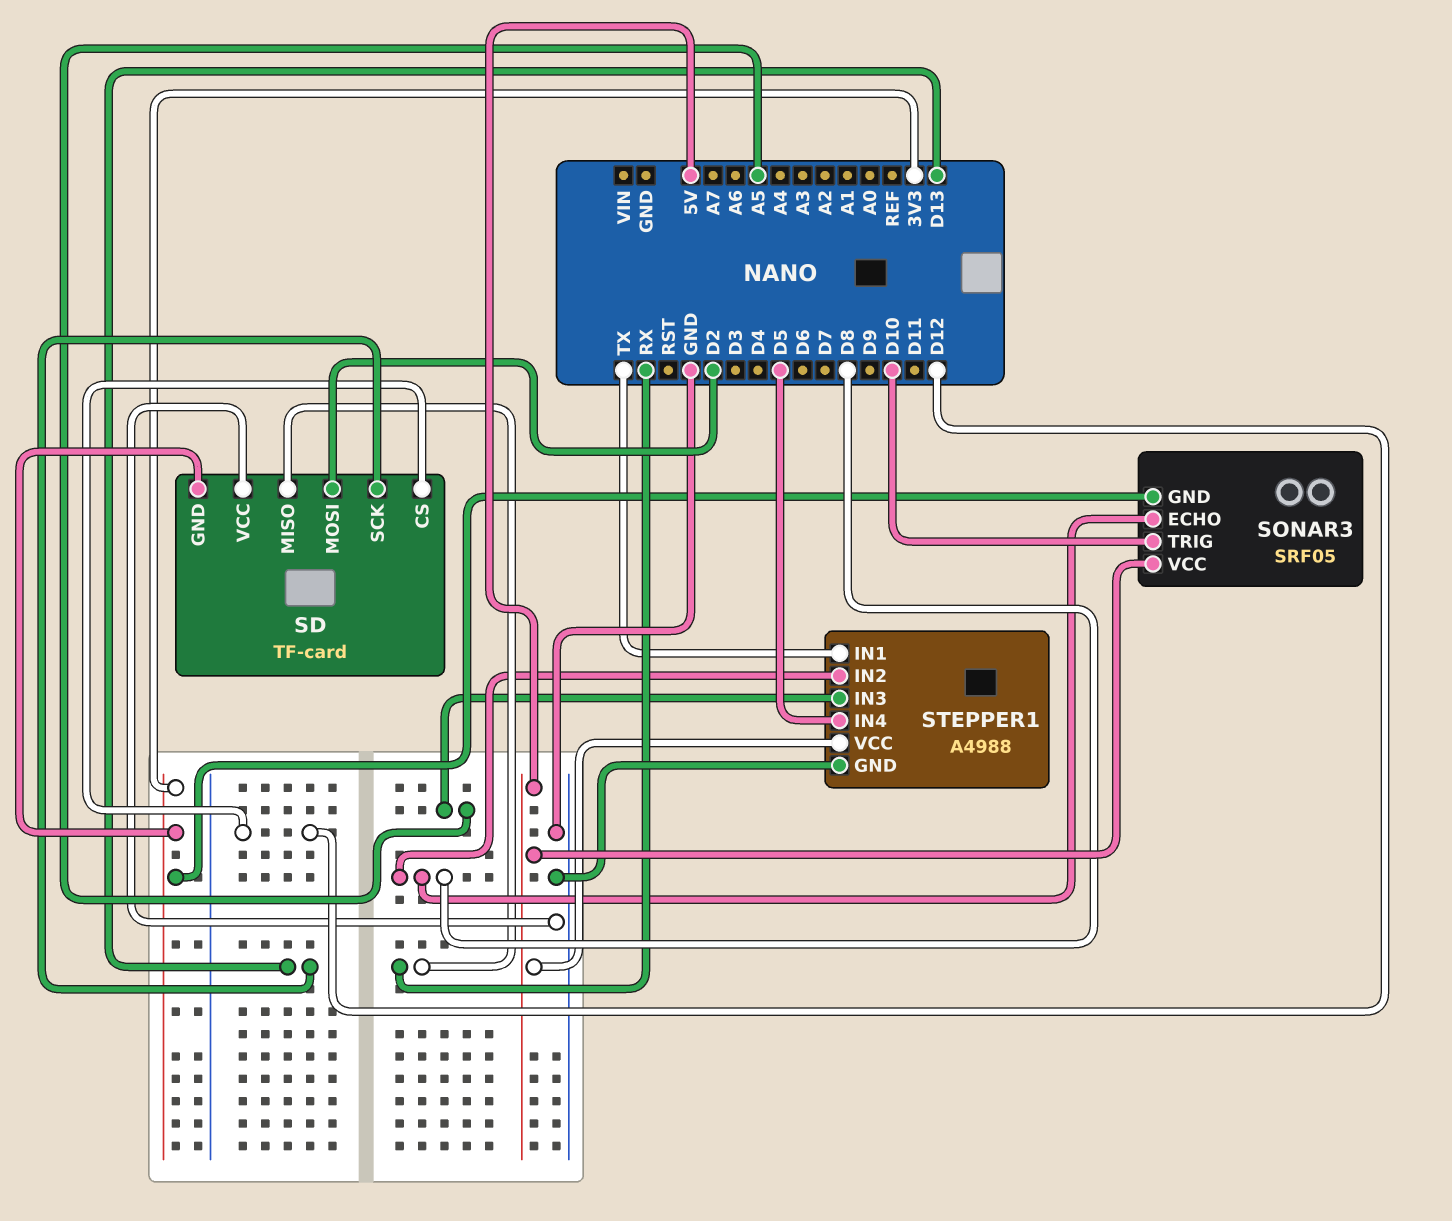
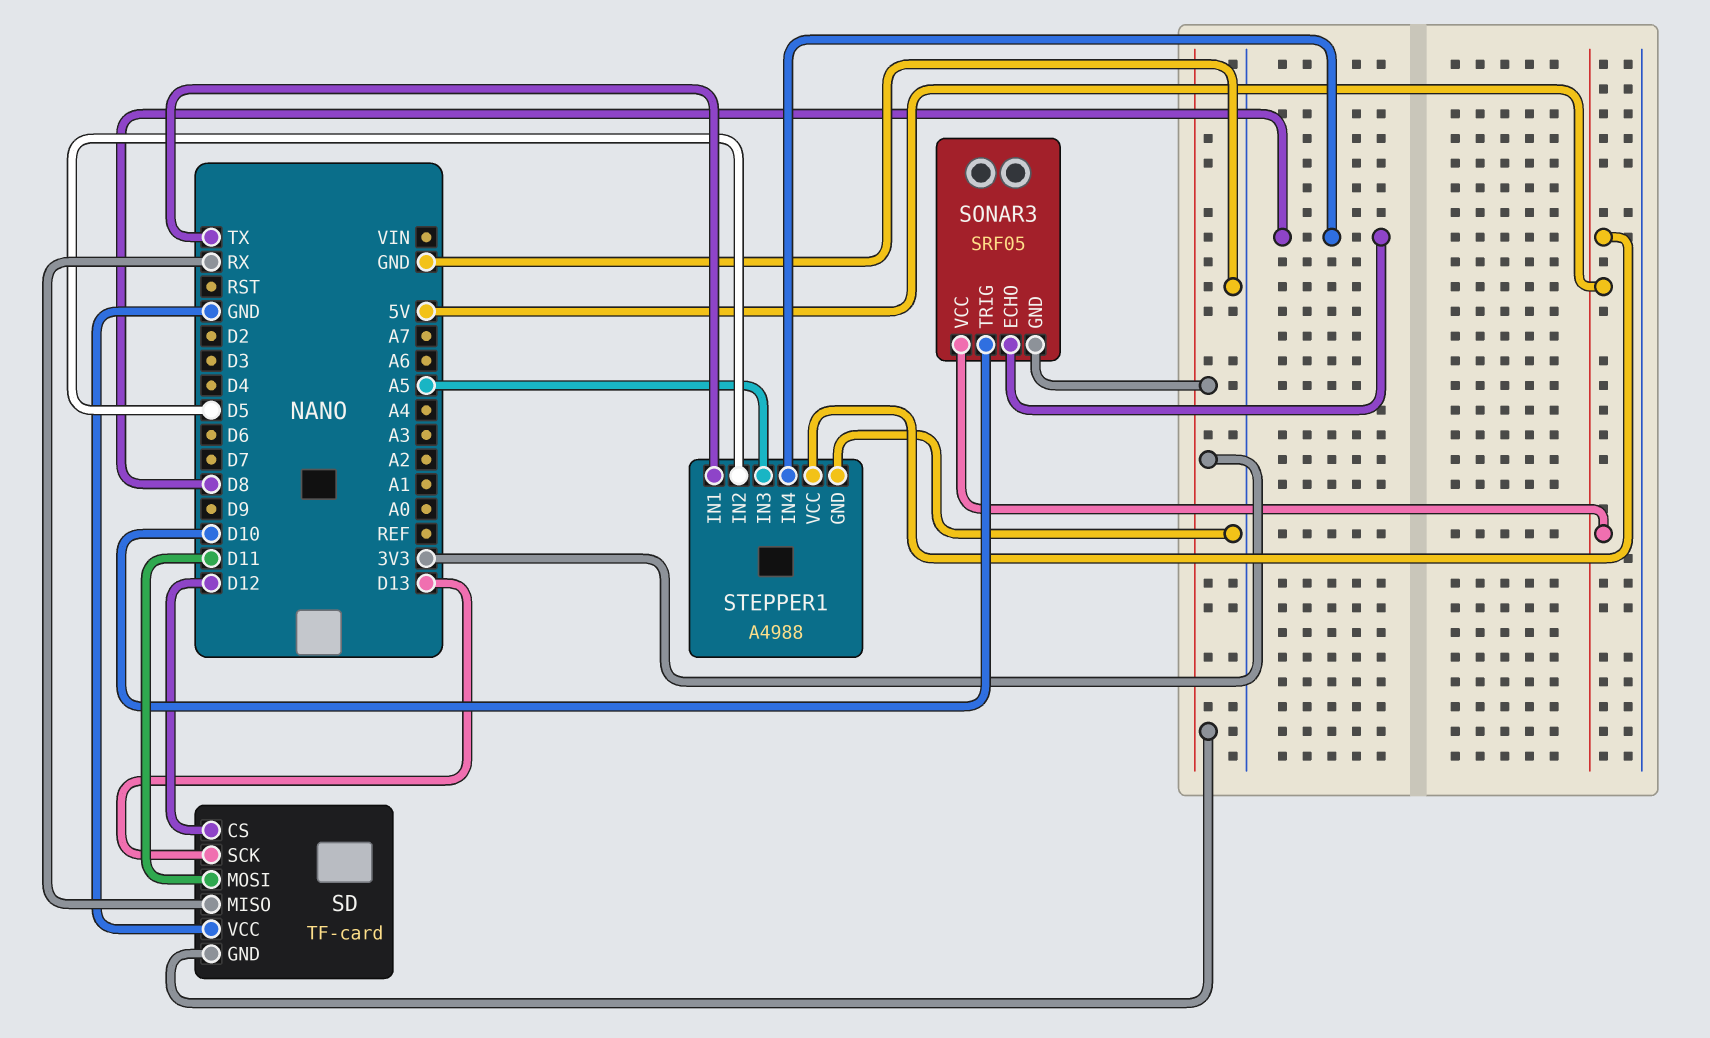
SD pin MOSI: D2 -> D11
STEPPER1 pin IN2: D8 -> D5
STEPPER1 pin IN4: D5 -> D8

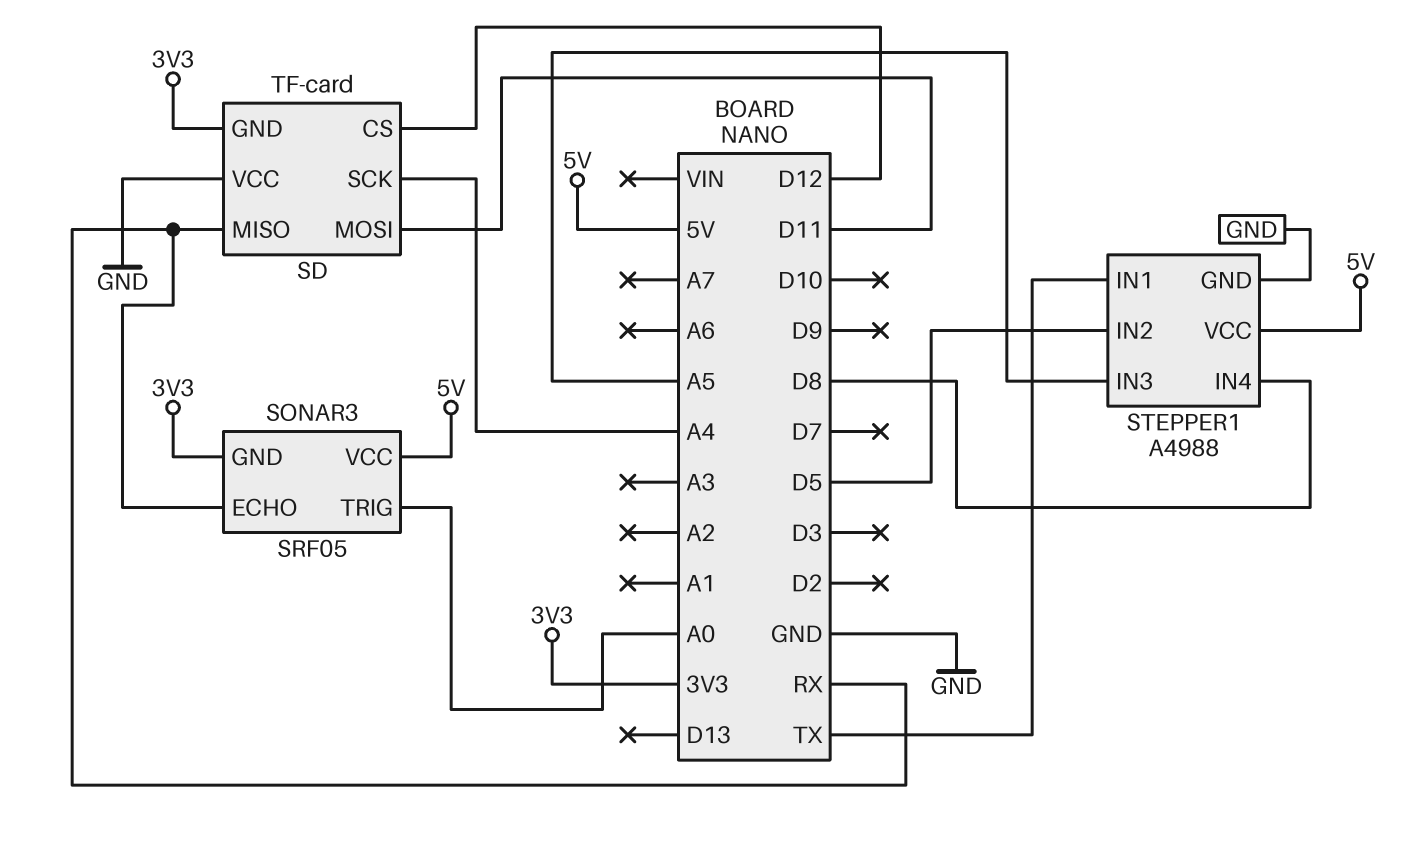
SD pin SCK: D13 -> A4
SONAR3 pin ECHO: D8 -> RX
SONAR3 pin TRIG: D10 -> A0

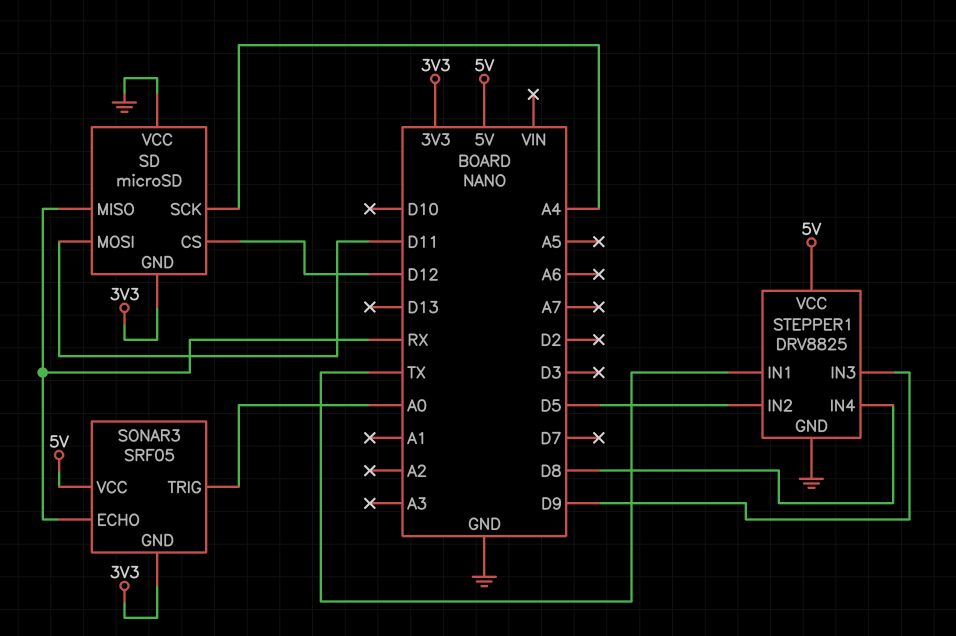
SD: TF-card -> microSD
STEPPER1: A4988 -> DRV8825
STEPPER1 pin IN3: A5 -> D9

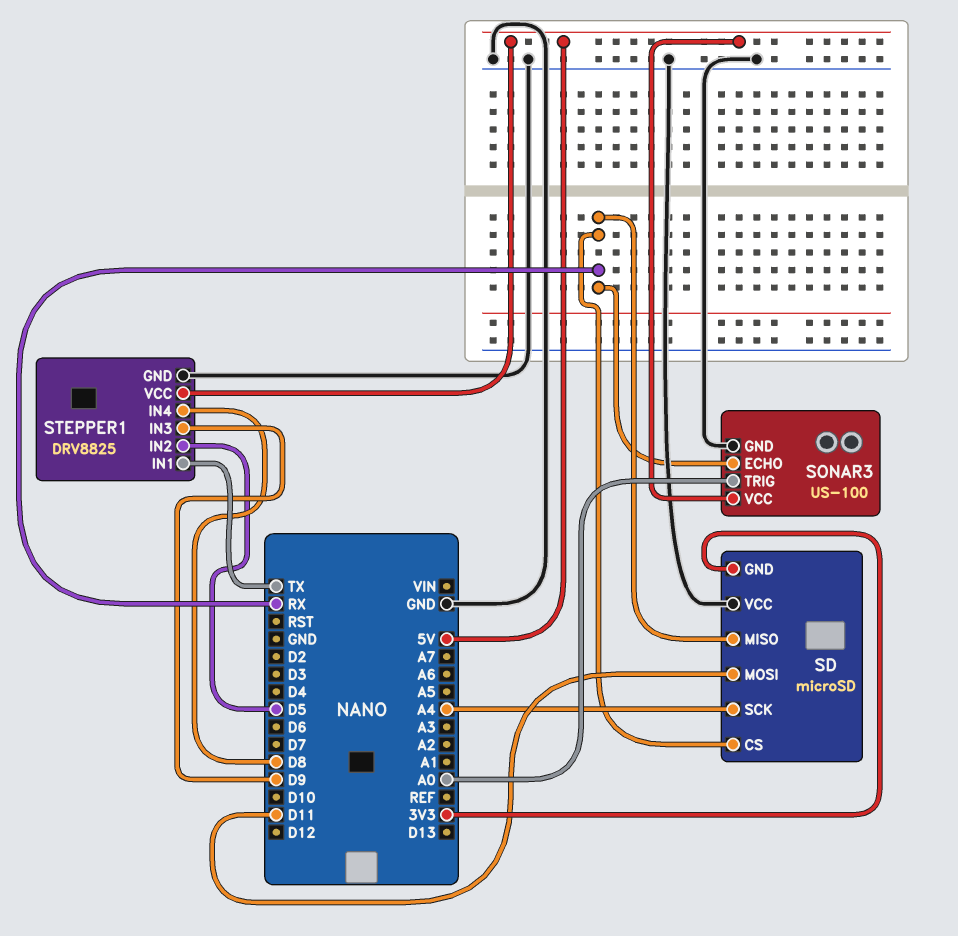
SD pin CS: D12 -> RX
SONAR3: SRF05 -> US-100
SONAR3 pin GND: 3V3 -> GND

